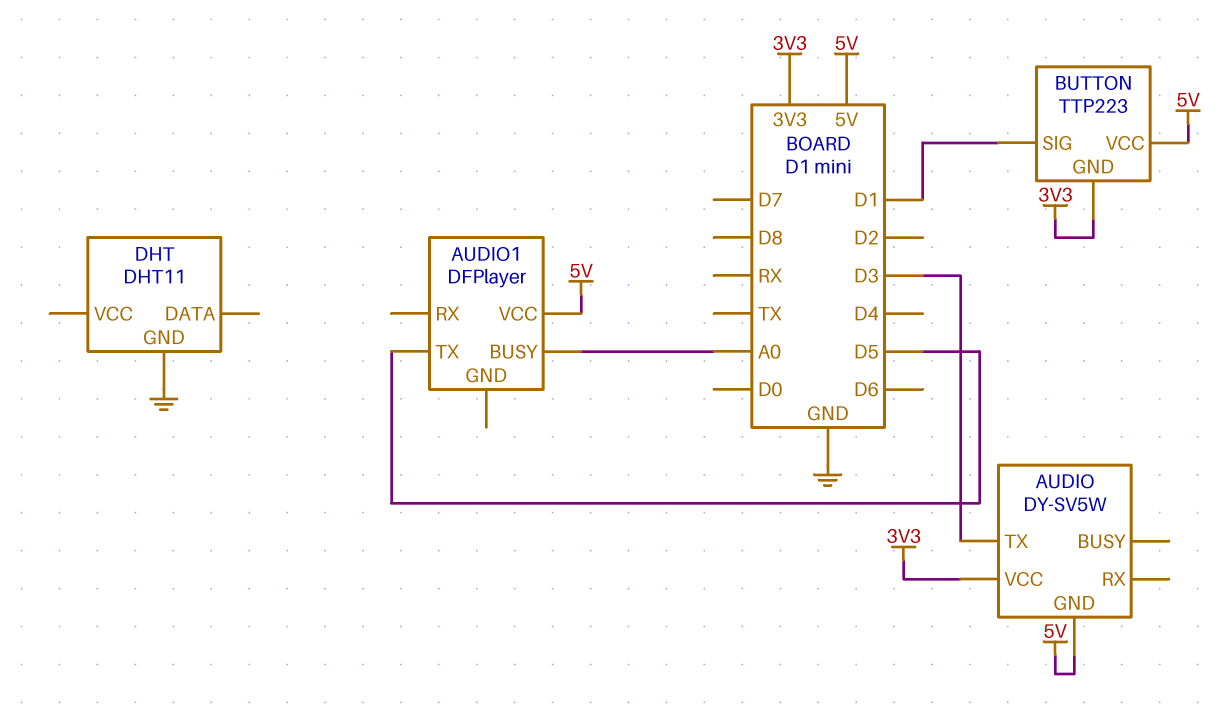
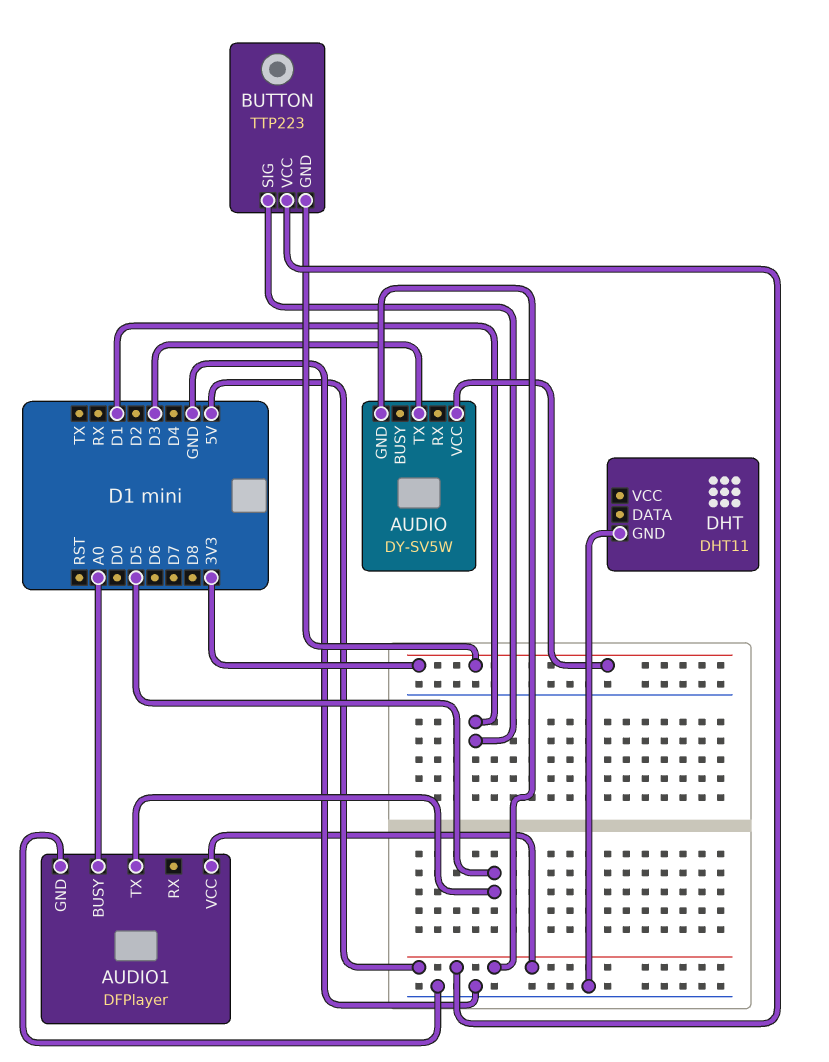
AUDIO1 pin GND: none -> GND

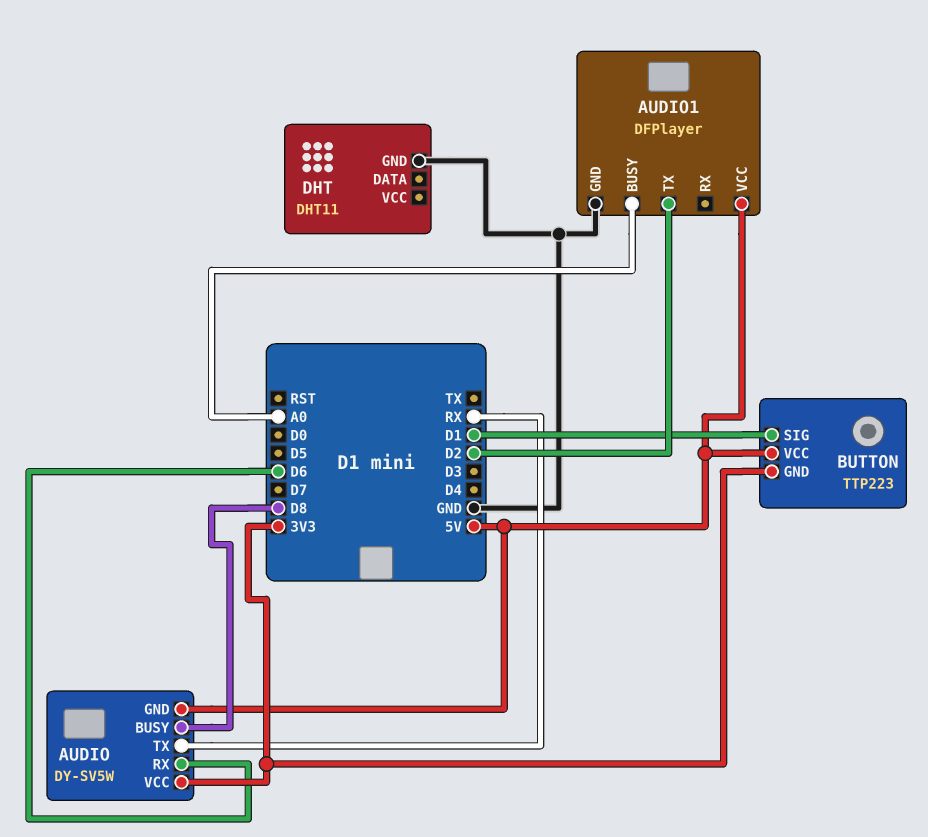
AUDIO pin BUSY: none -> D8
AUDIO pin RX: none -> D6
AUDIO pin TX: D3 -> RX
AUDIO1 pin TX: D5 -> D2

